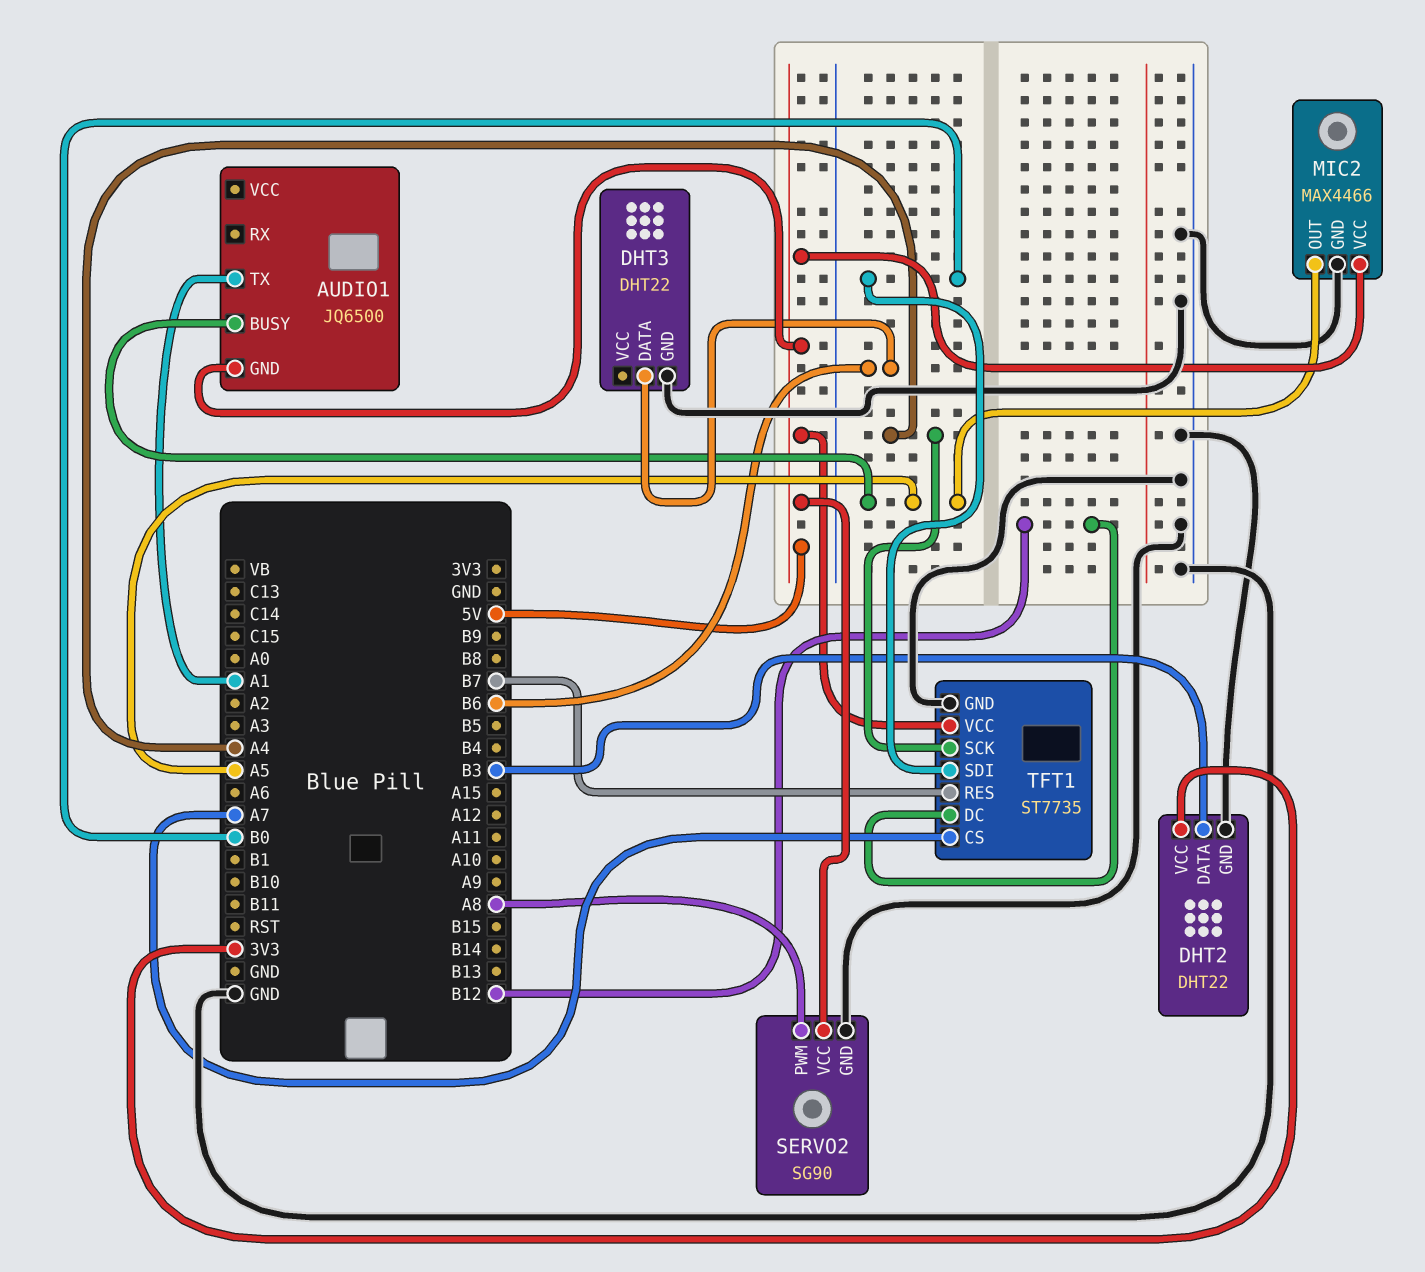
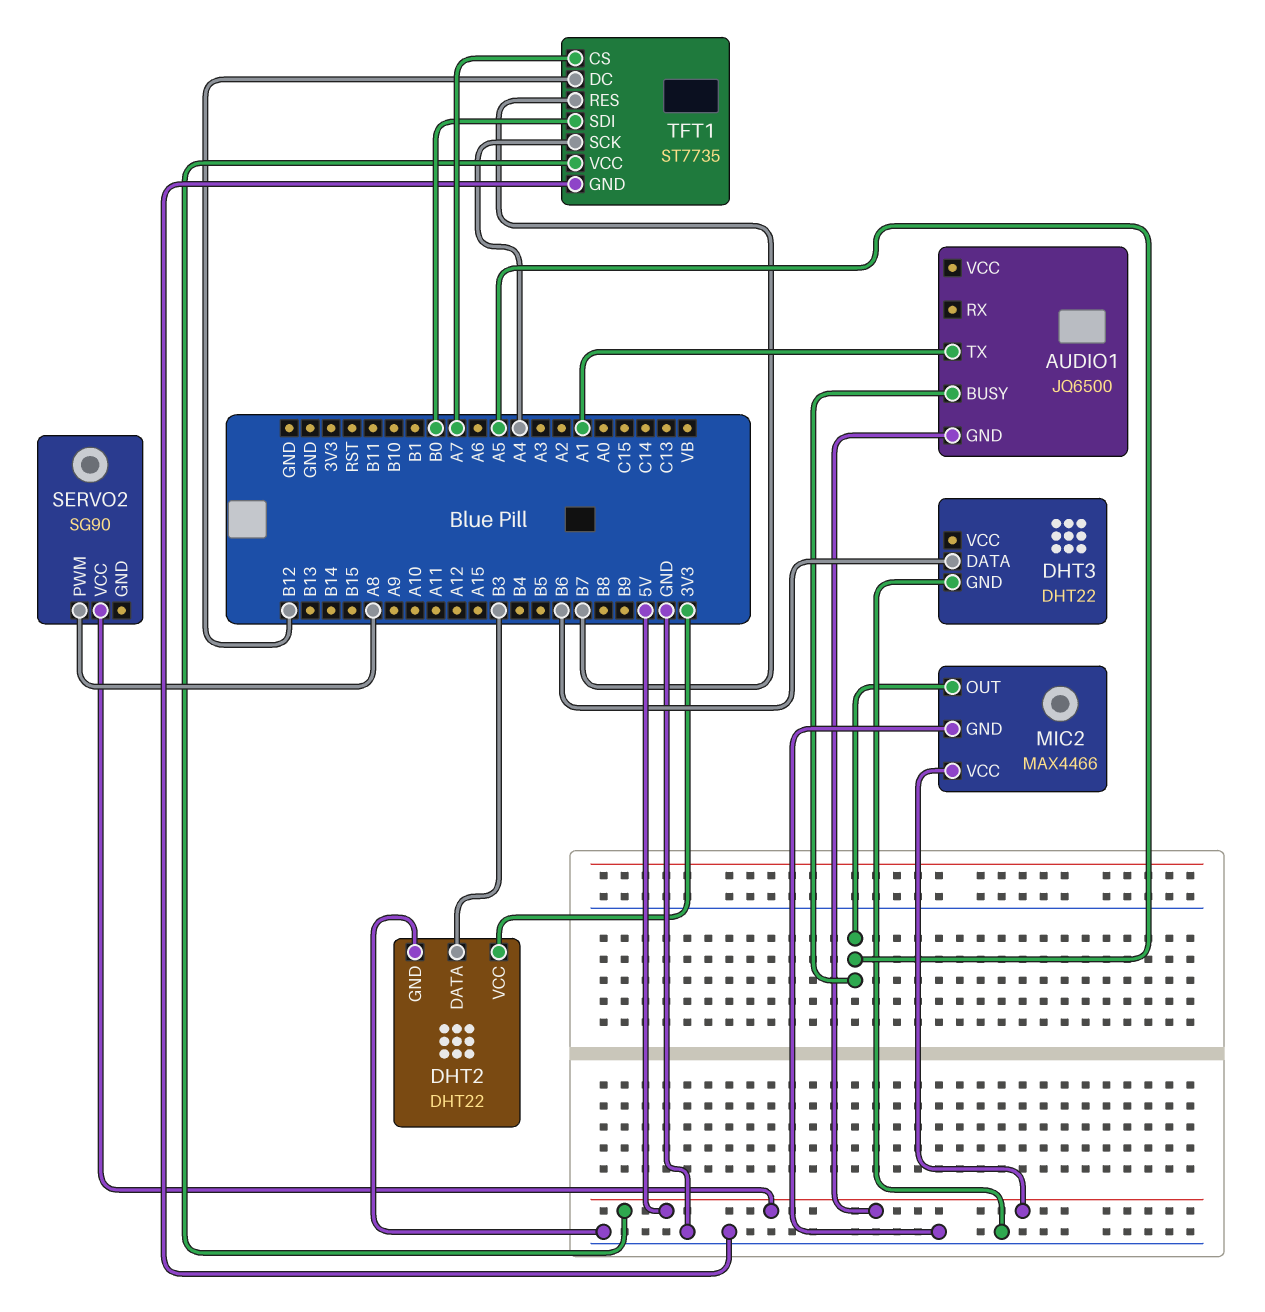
SERVO2 pin GND: GND -> none

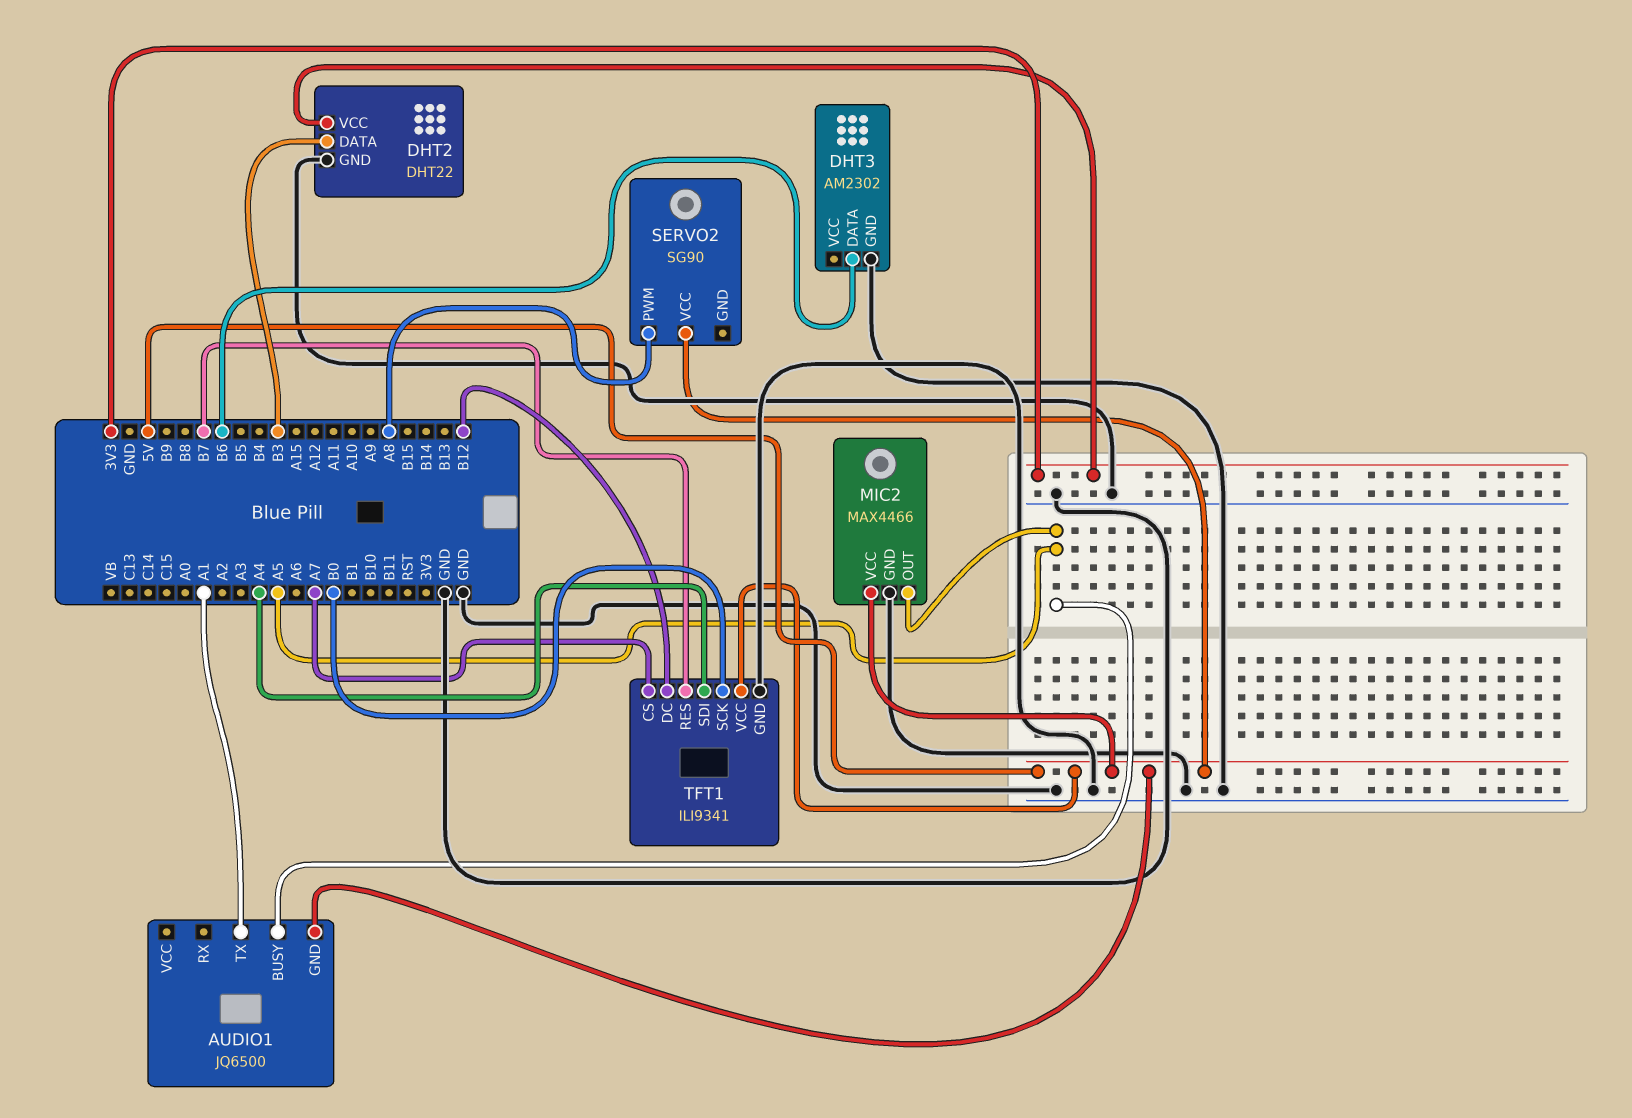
DHT3: DHT22 -> AM2302
TFT1: ST7735 -> ILI9341
TFT1 pin SCK: A4 -> B0
TFT1 pin SDI: B0 -> A4

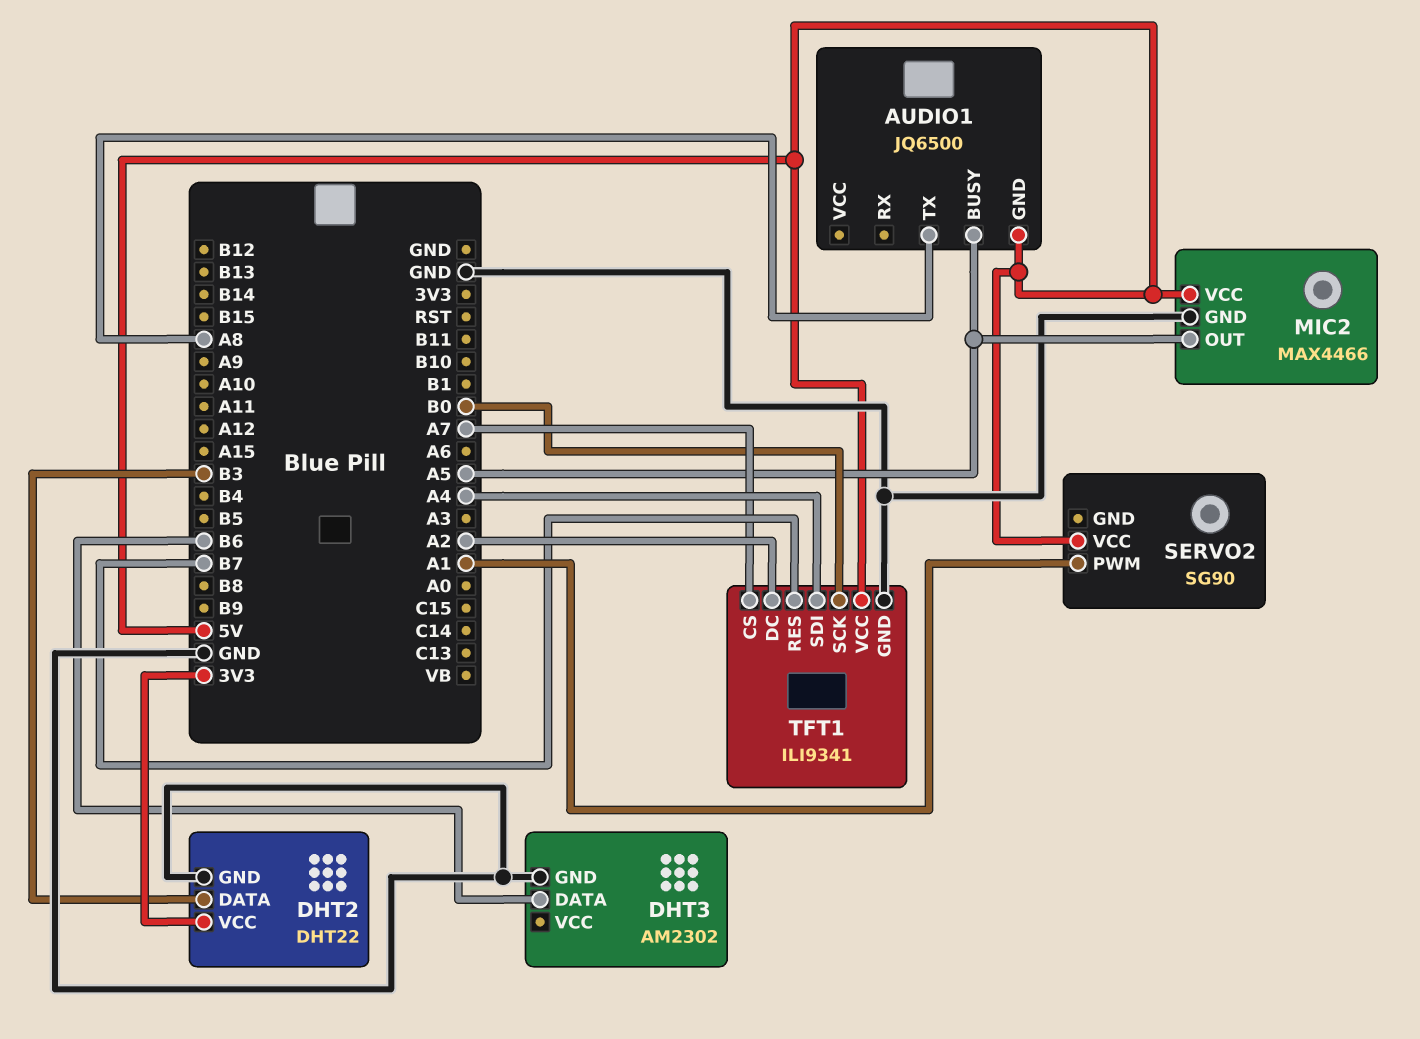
AUDIO1 pin TX: A1 -> A8
SERVO2 pin PWM: A8 -> A1
TFT1 pin DC: B12 -> A2

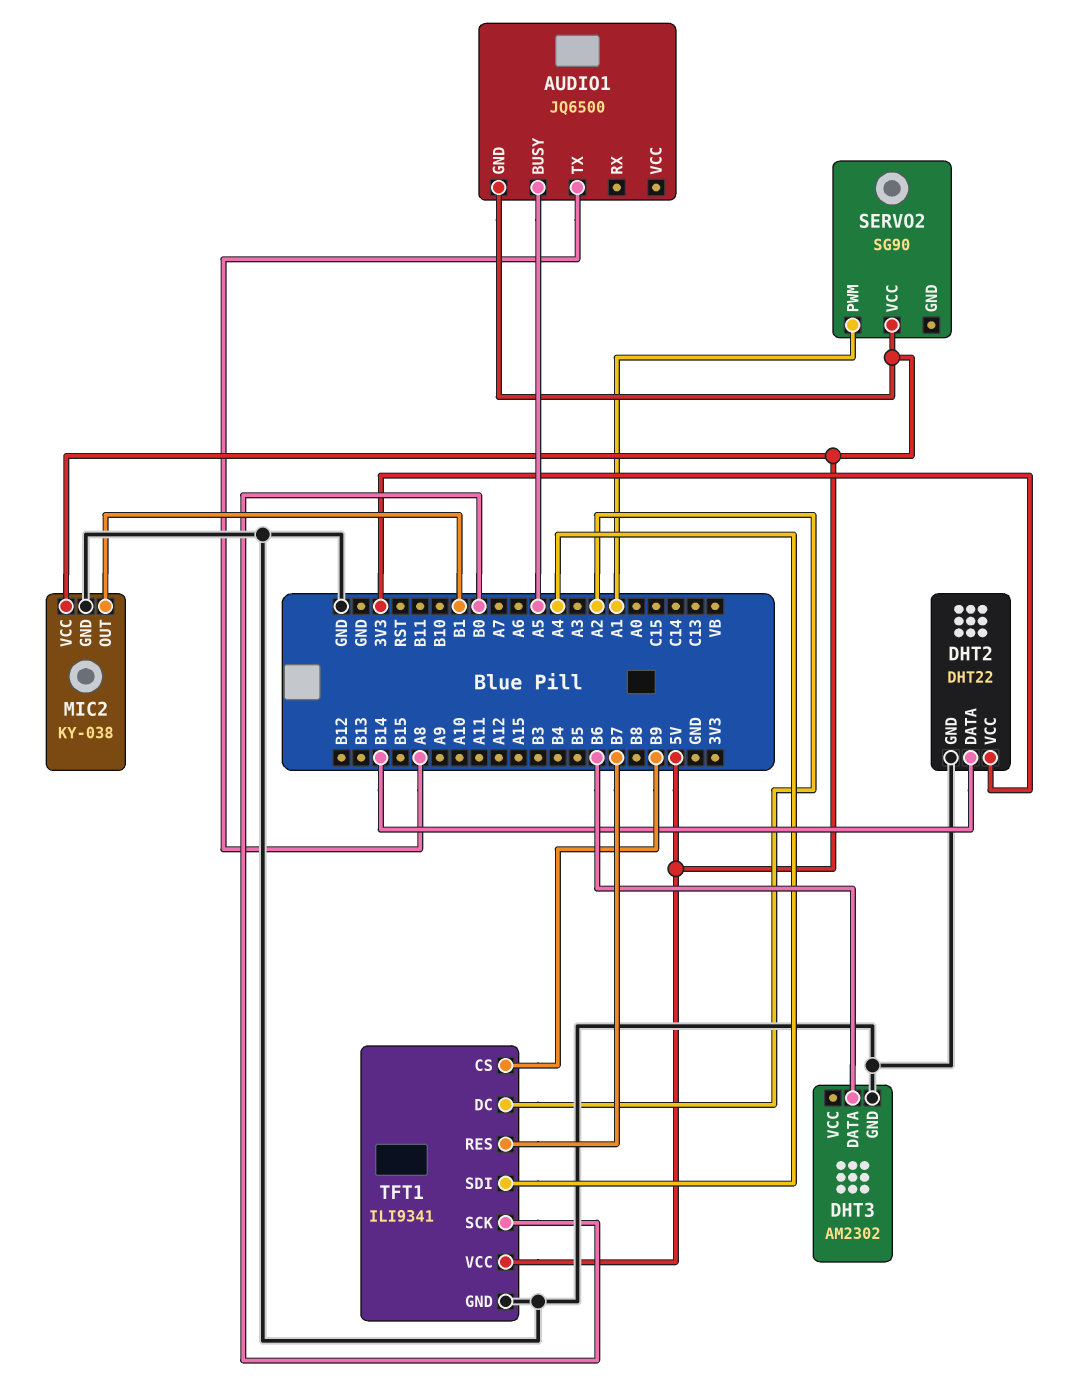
DHT2 pin DATA: B3 -> B14
MIC2: MAX4466 -> KY-038
MIC2 pin OUT: A5 -> B1
TFT1 pin CS: A7 -> B9

